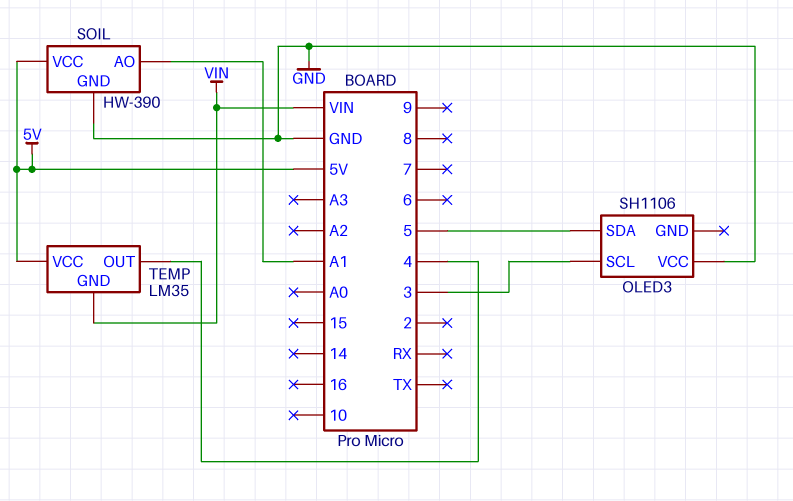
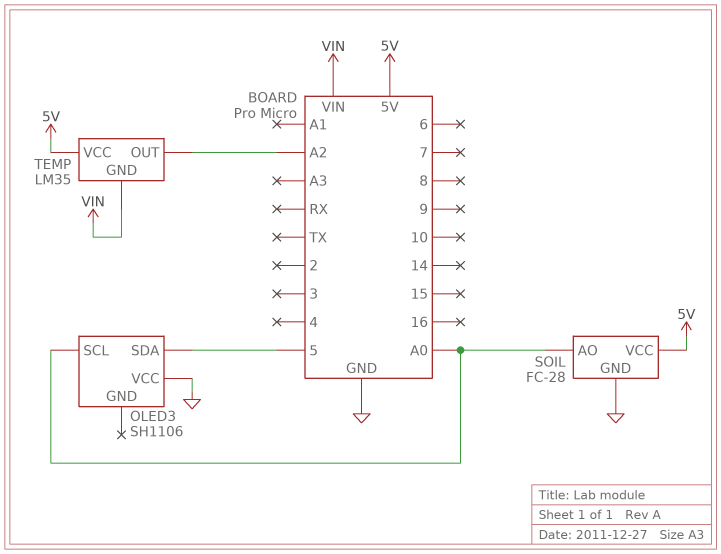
OLED3 pin SCL: 3 -> A0
SOIL: HW-390 -> FC-28
SOIL pin AO: A1 -> A0
TEMP pin OUT: 4 -> A2

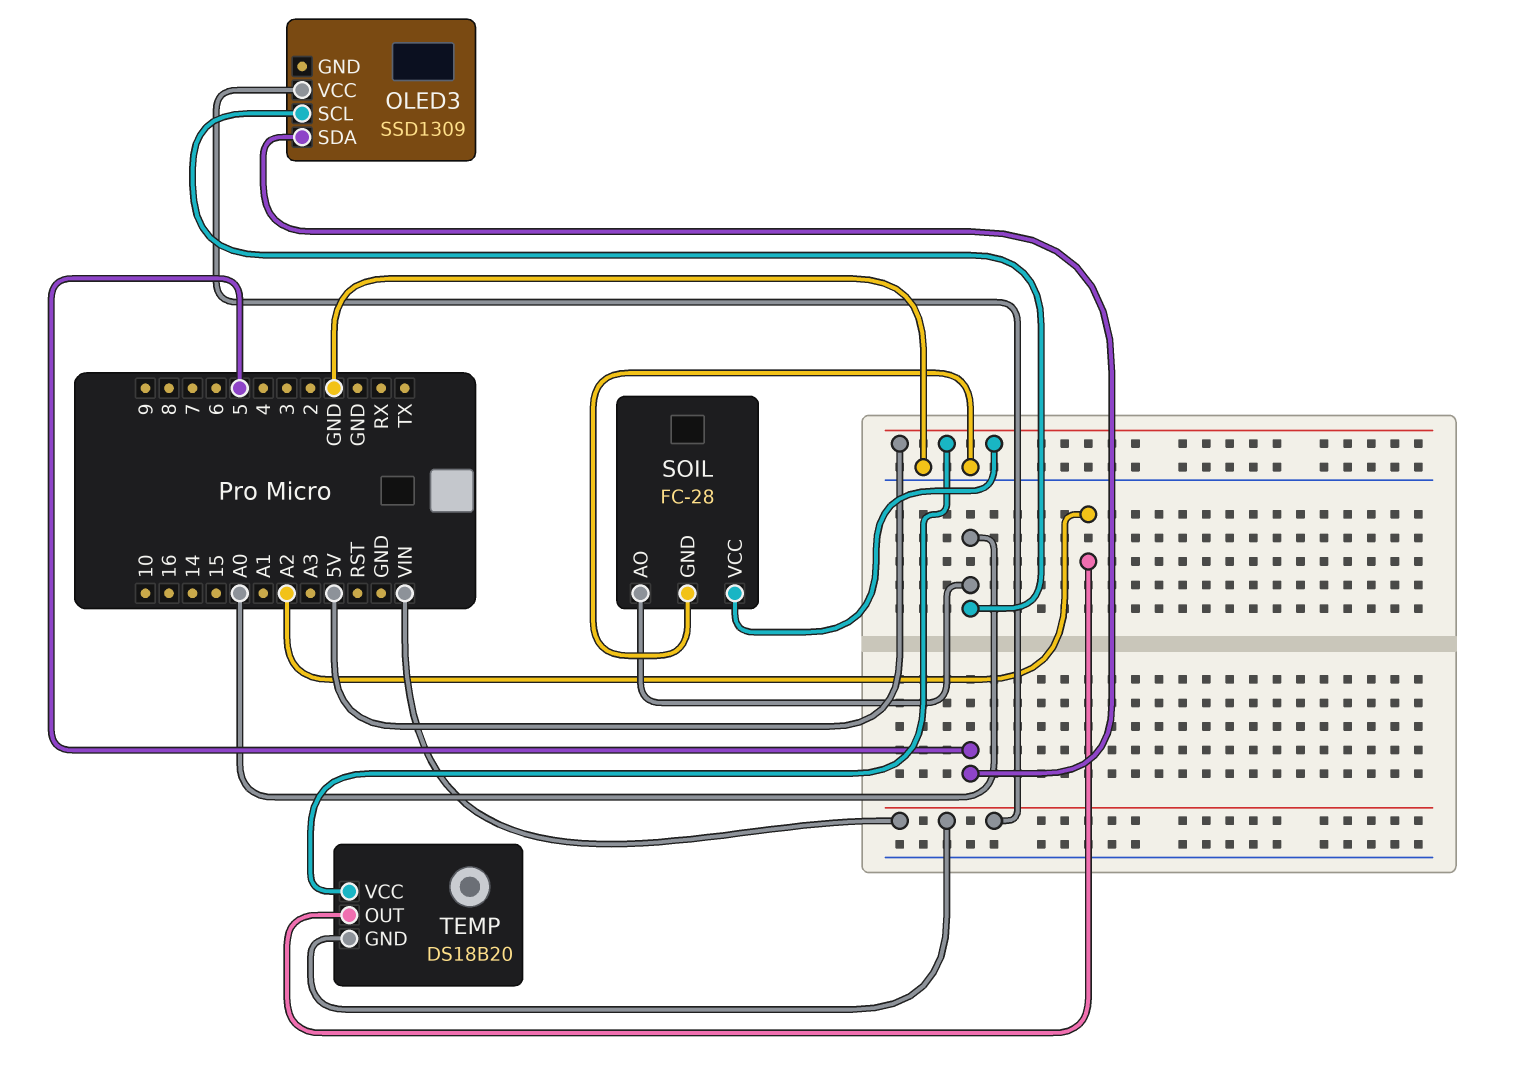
OLED3: SH1106 -> SSD1309
OLED3 pin VCC: GND -> VIN
TEMP: LM35 -> DS18B20

